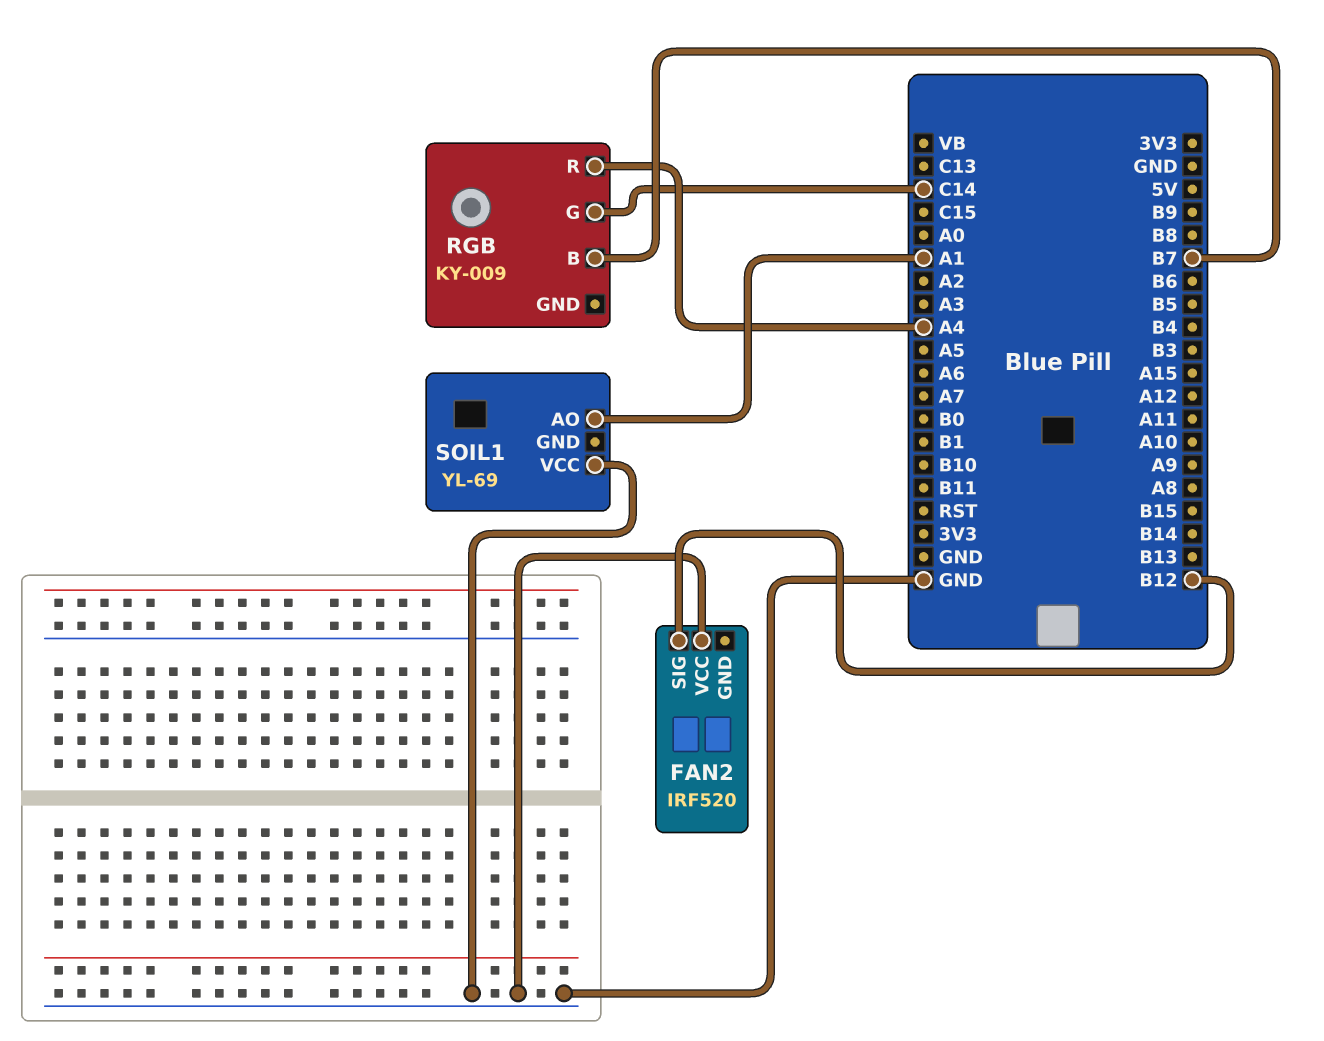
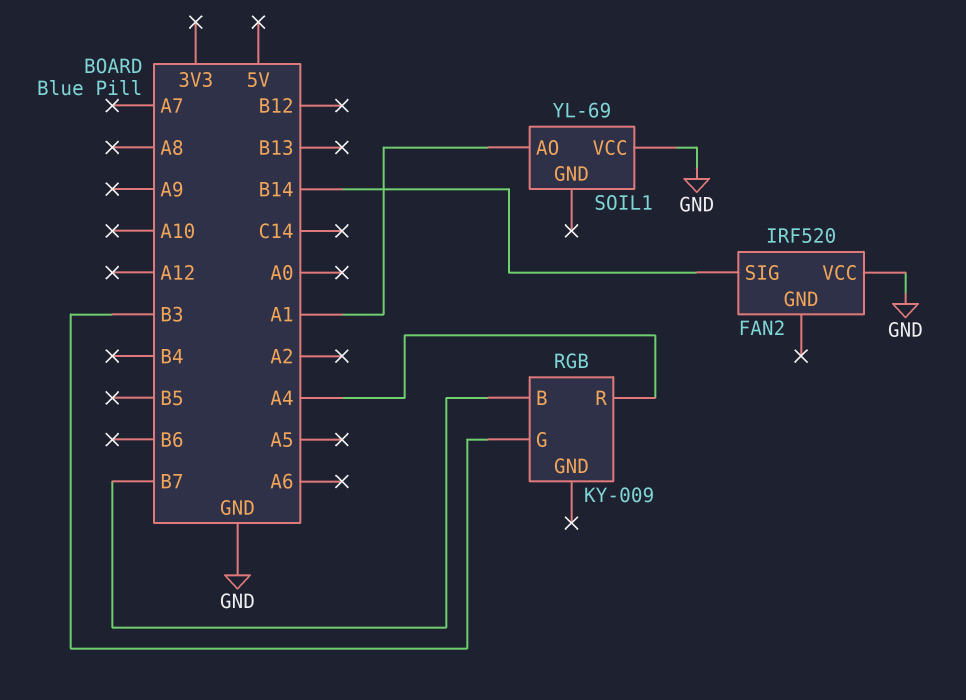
FAN2 pin SIG: B12 -> B14
RGB pin G: C14 -> B3

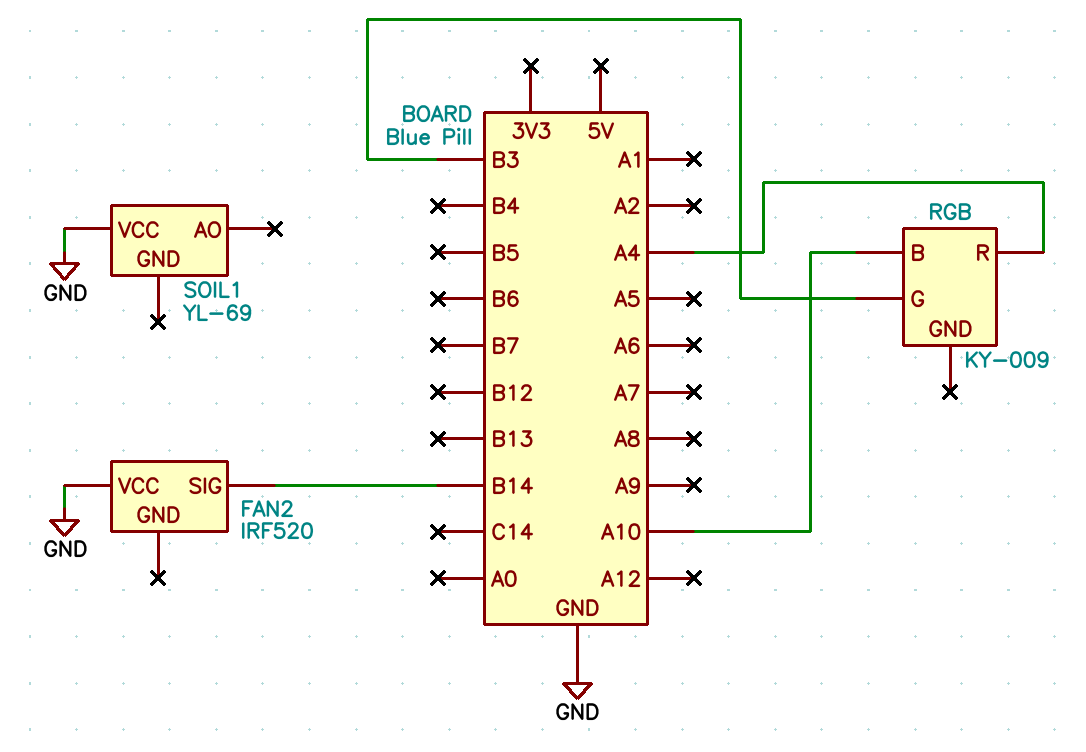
RGB pin B: B7 -> A10
SOIL1 pin AO: A1 -> none

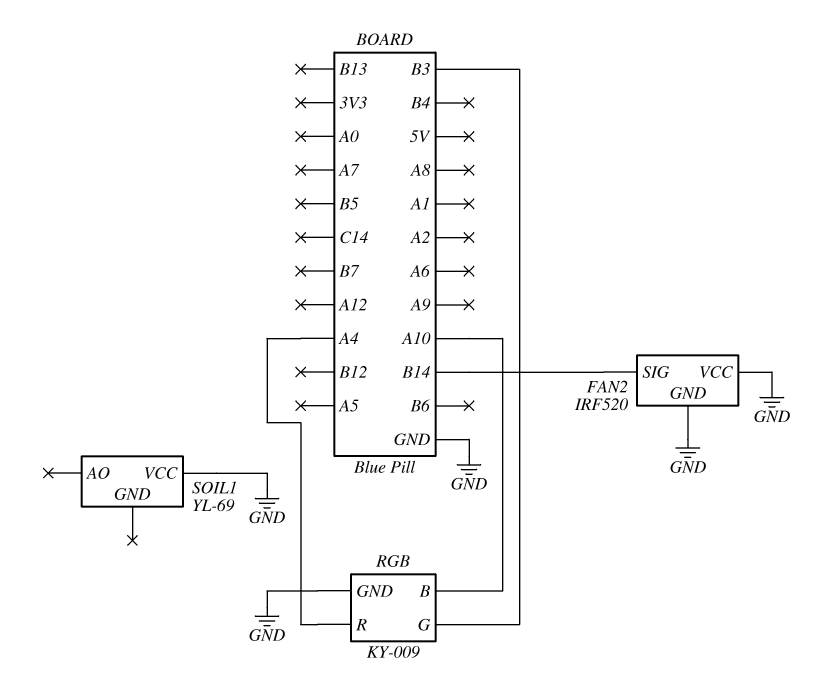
FAN2 pin GND: none -> GND
RGB pin GND: none -> GND

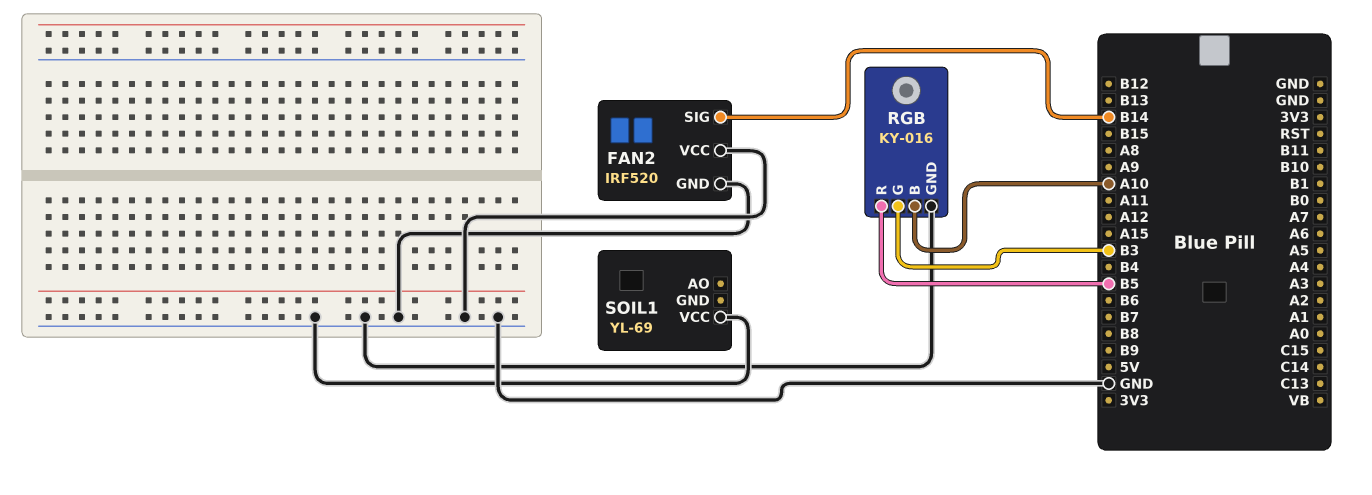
RGB: KY-009 -> KY-016
RGB pin R: A4 -> B5

